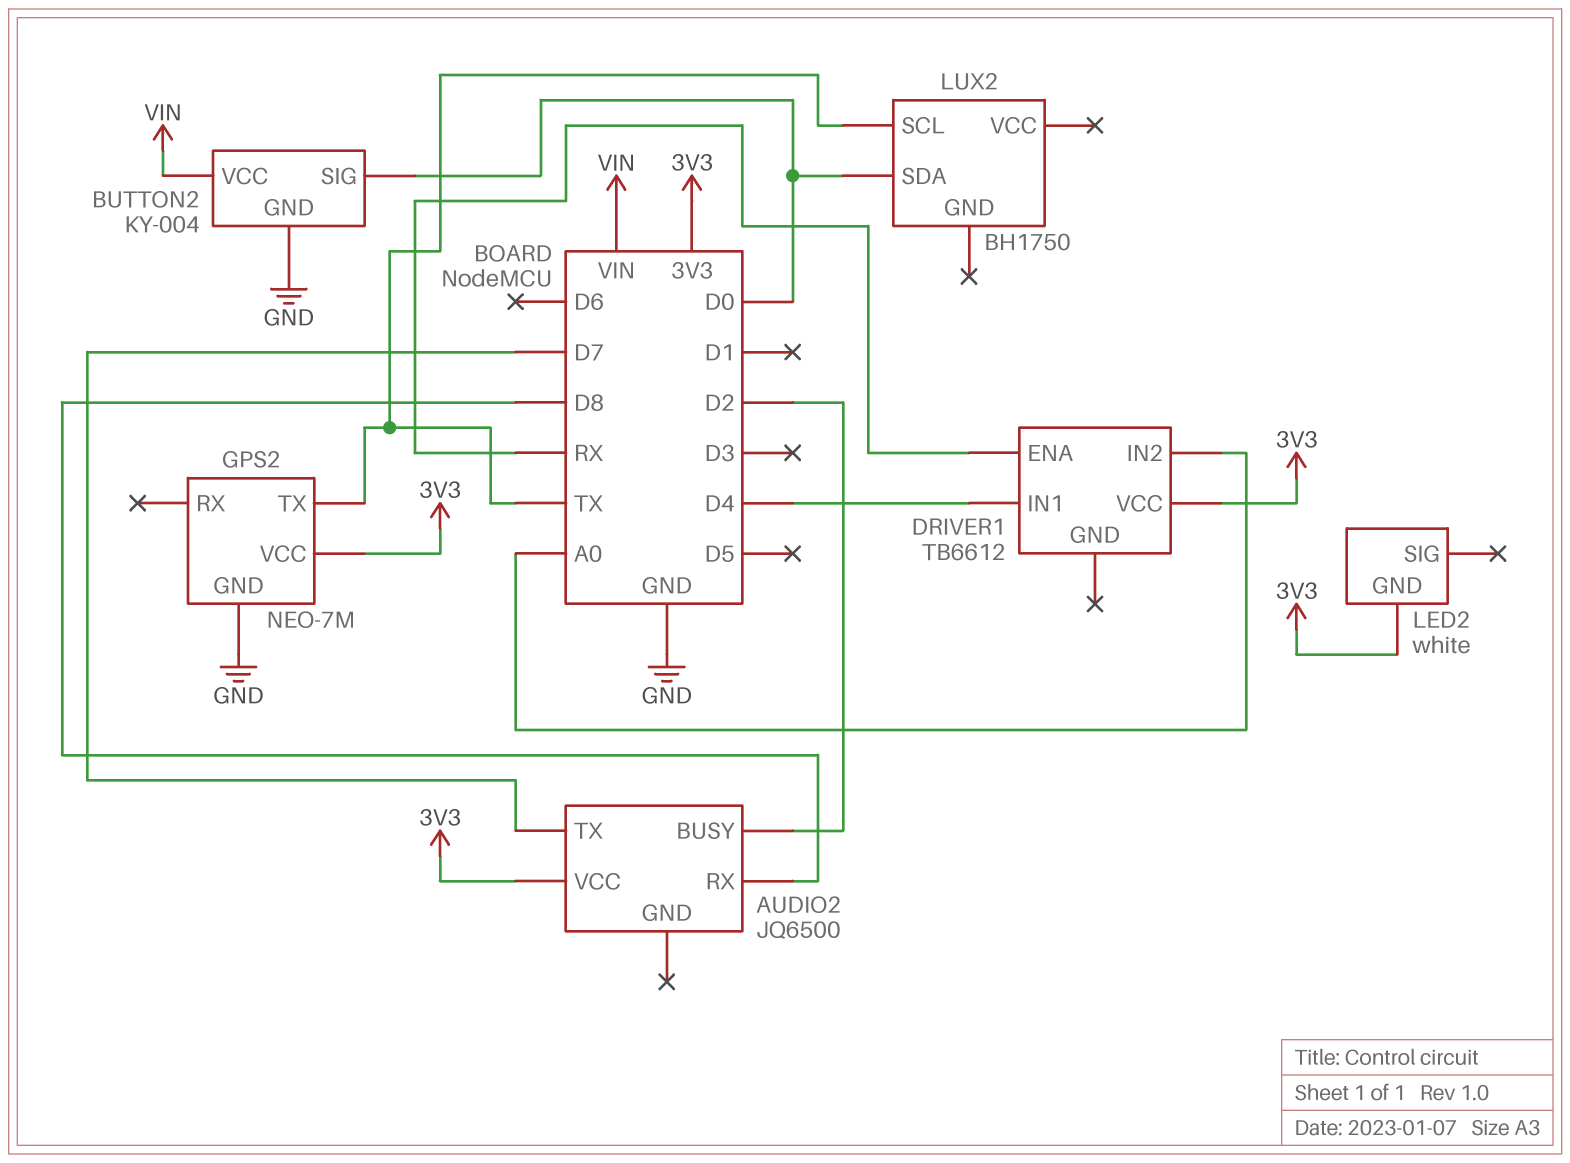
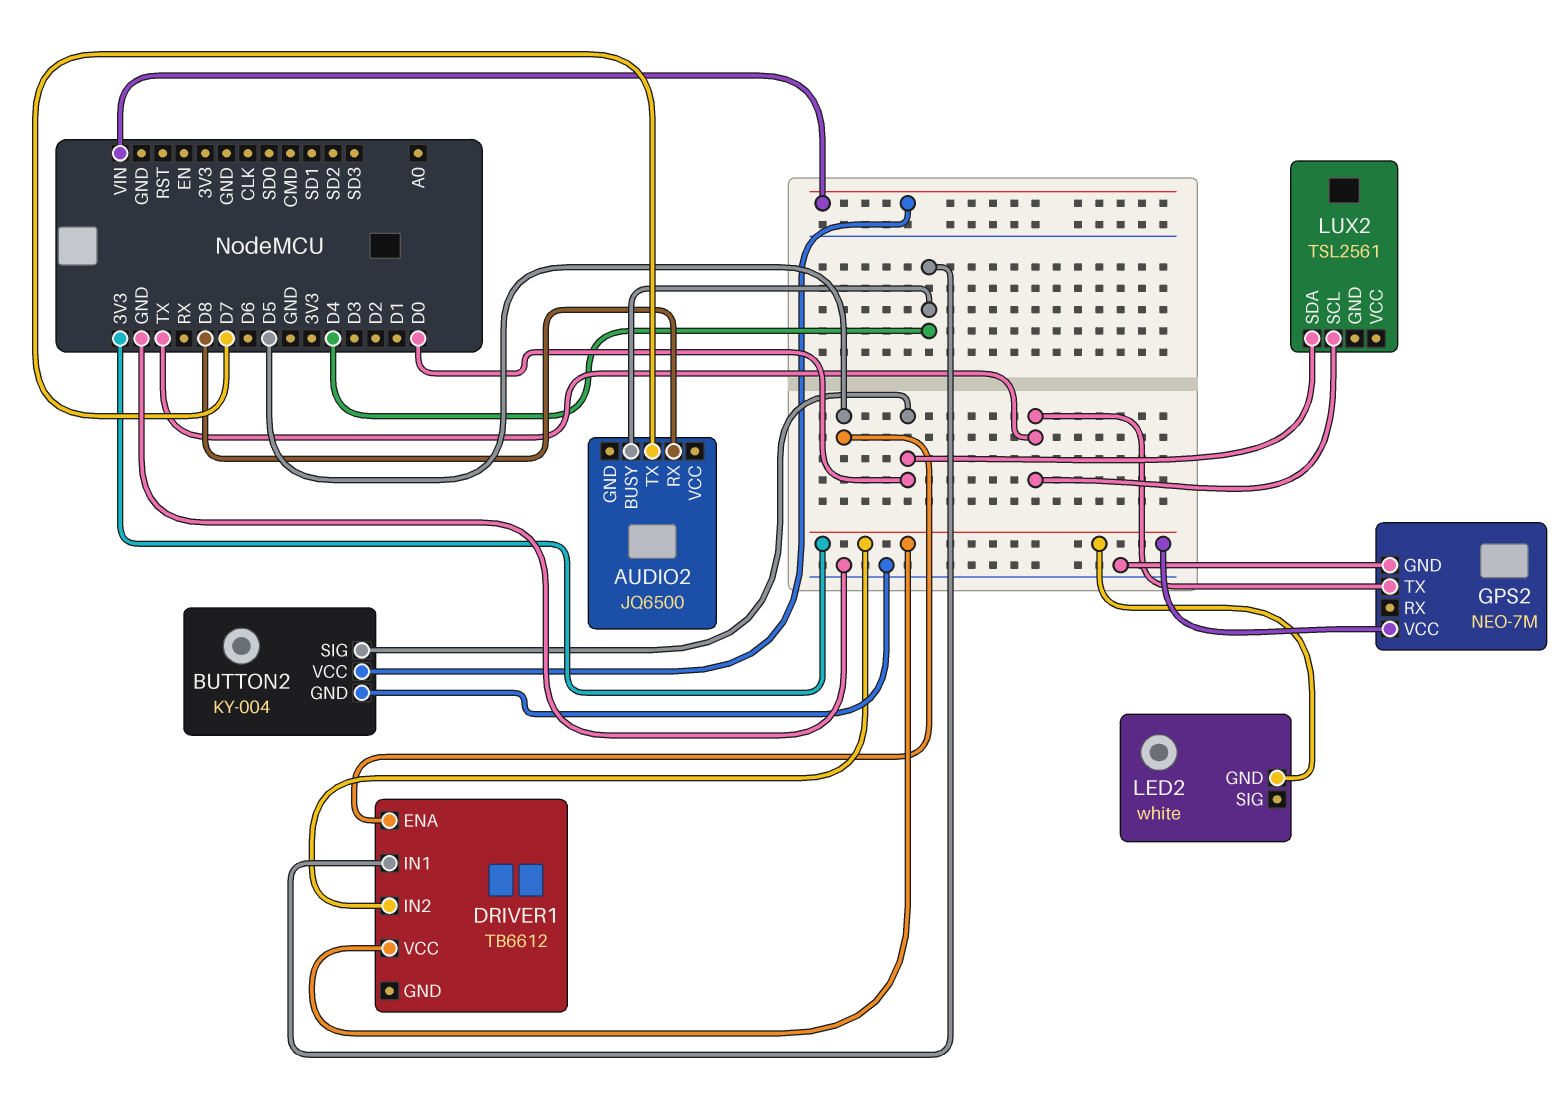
AUDIO2 pin BUSY: D2 -> D4
AUDIO2 pin VCC: 3V3 -> none
DRIVER1 pin ENA: RX -> D5
DRIVER1 pin IN2: A0 -> 3V3
LUX2: BH1750 -> TSL2561

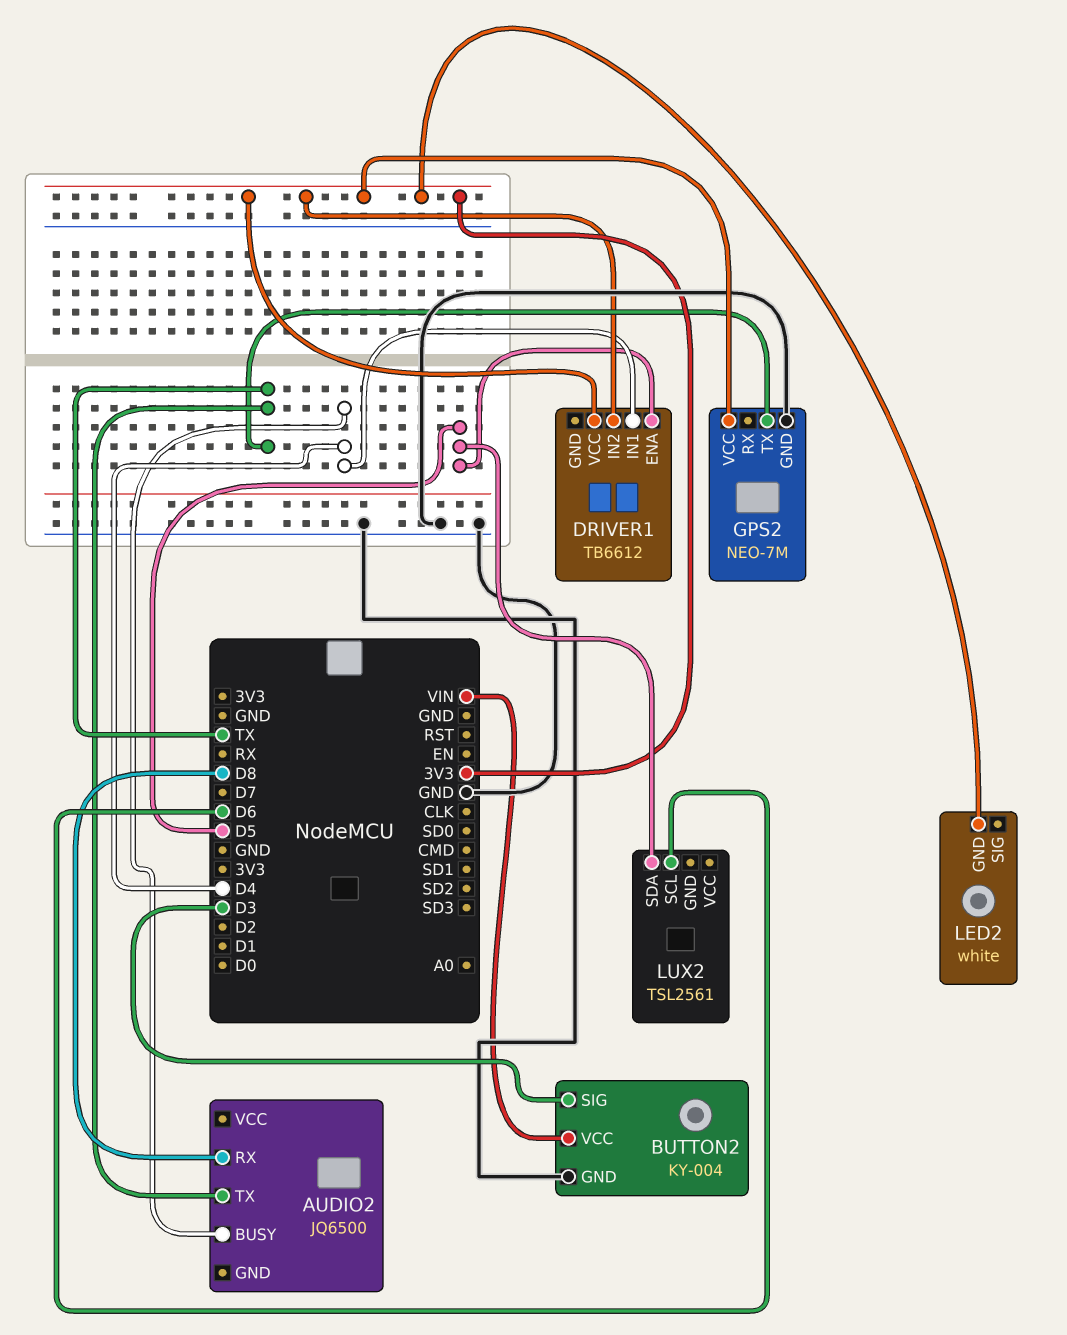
AUDIO2 pin TX: D7 -> TX
BUTTON2 pin SIG: D0 -> D3
LUX2 pin SCL: TX -> D6
LUX2 pin SDA: D0 -> D5

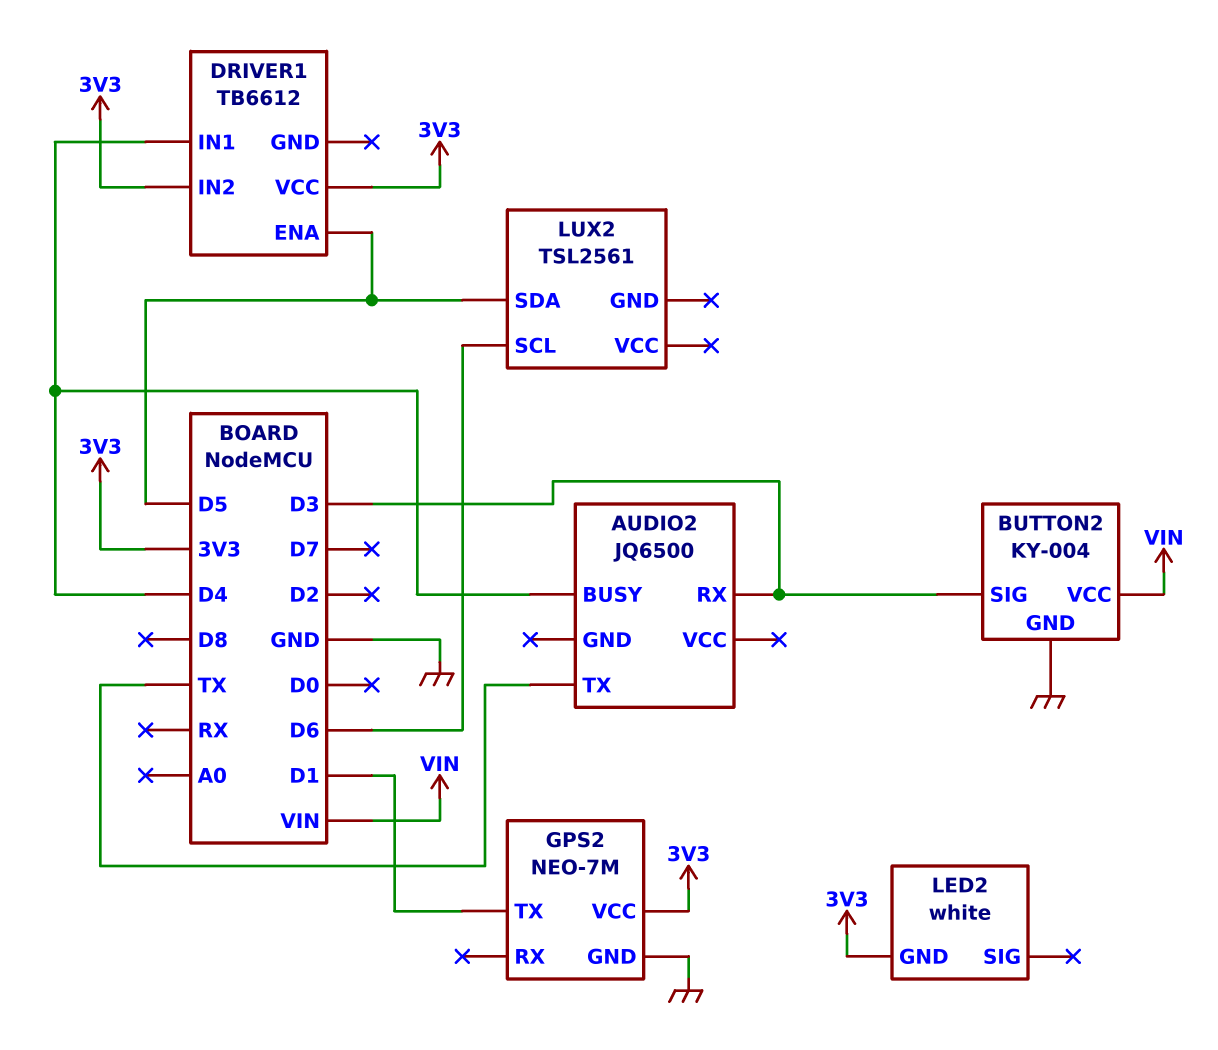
AUDIO2 pin RX: D8 -> D3
GPS2 pin TX: TX -> D1

